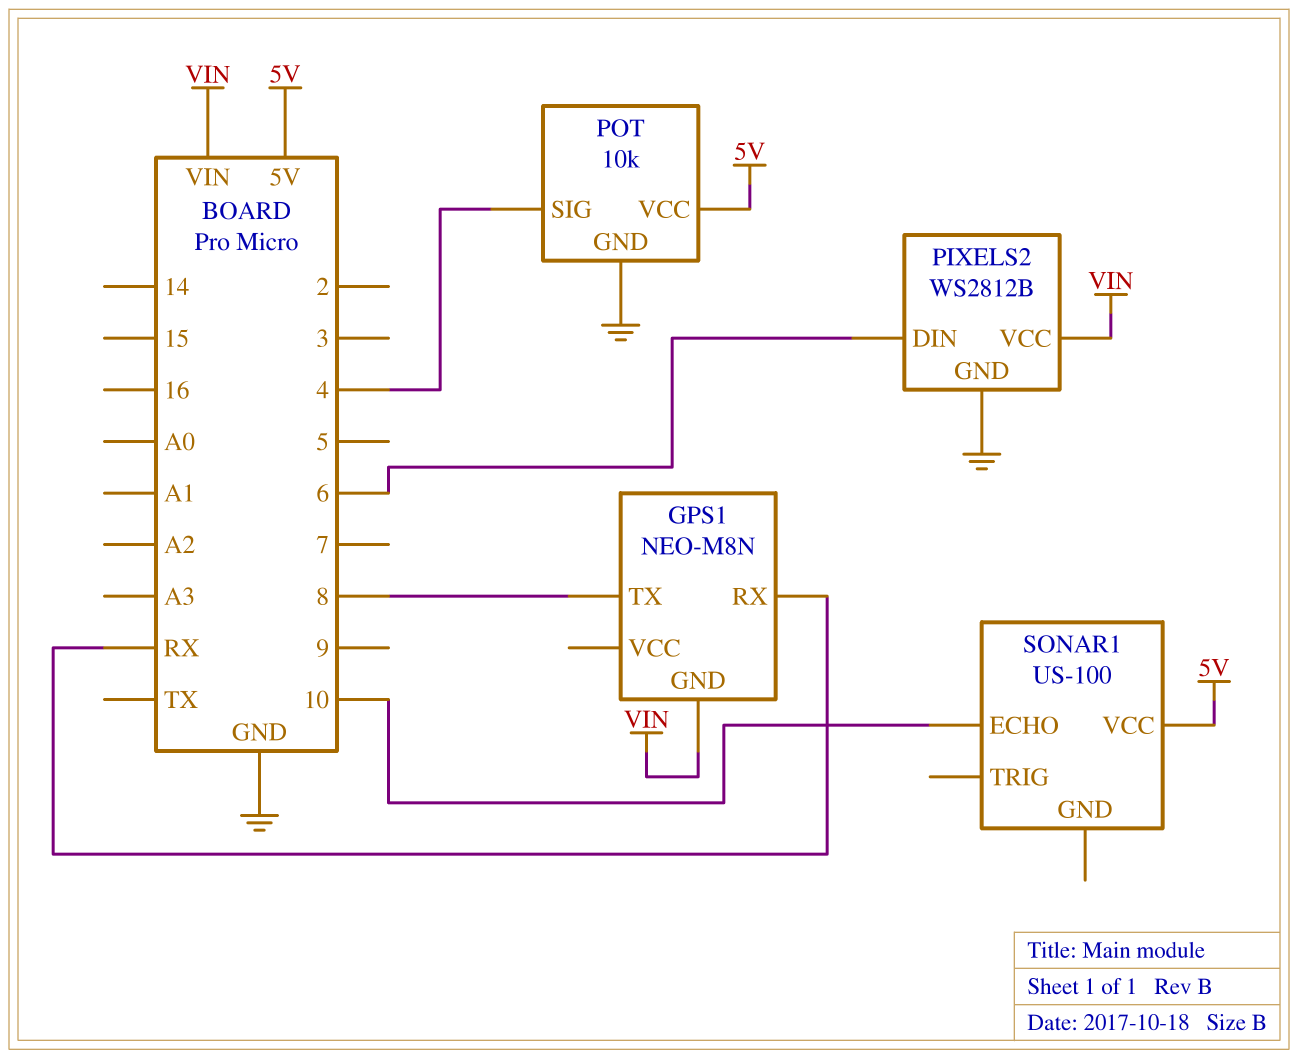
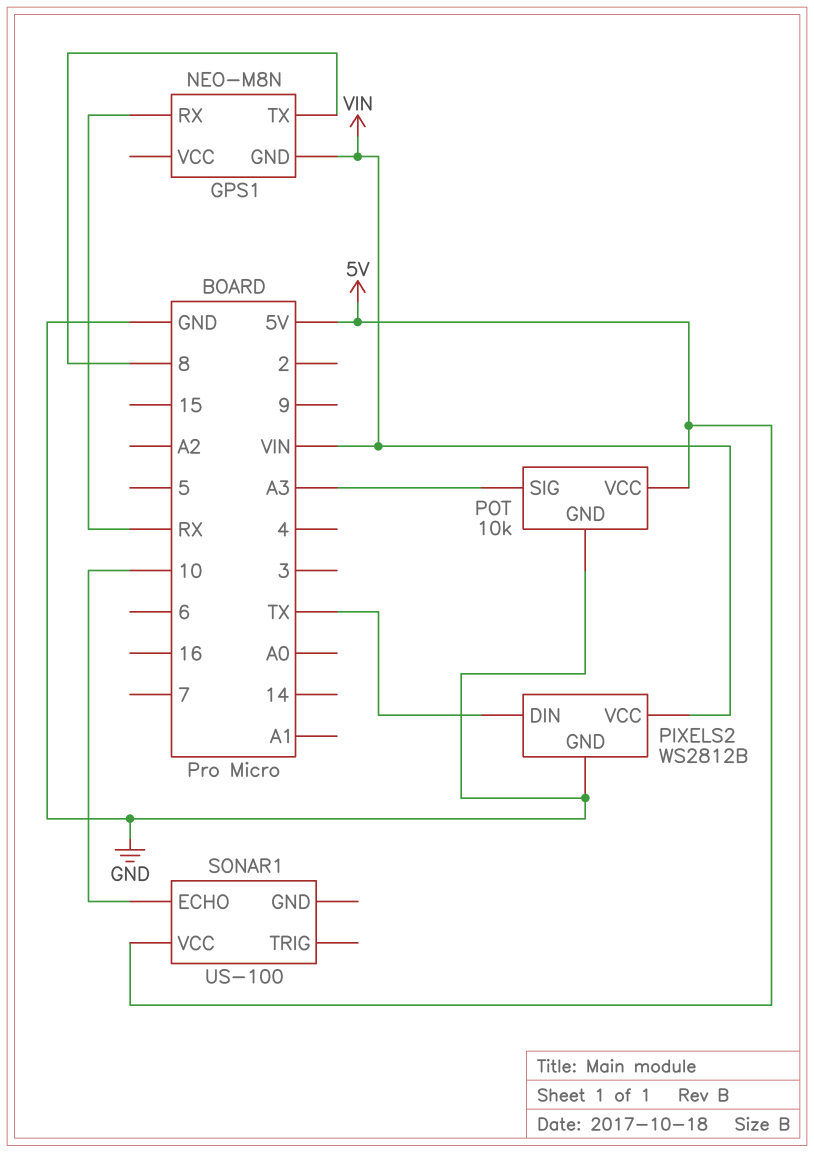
PIXELS2 pin DIN: 6 -> TX
POT pin SIG: 4 -> A3

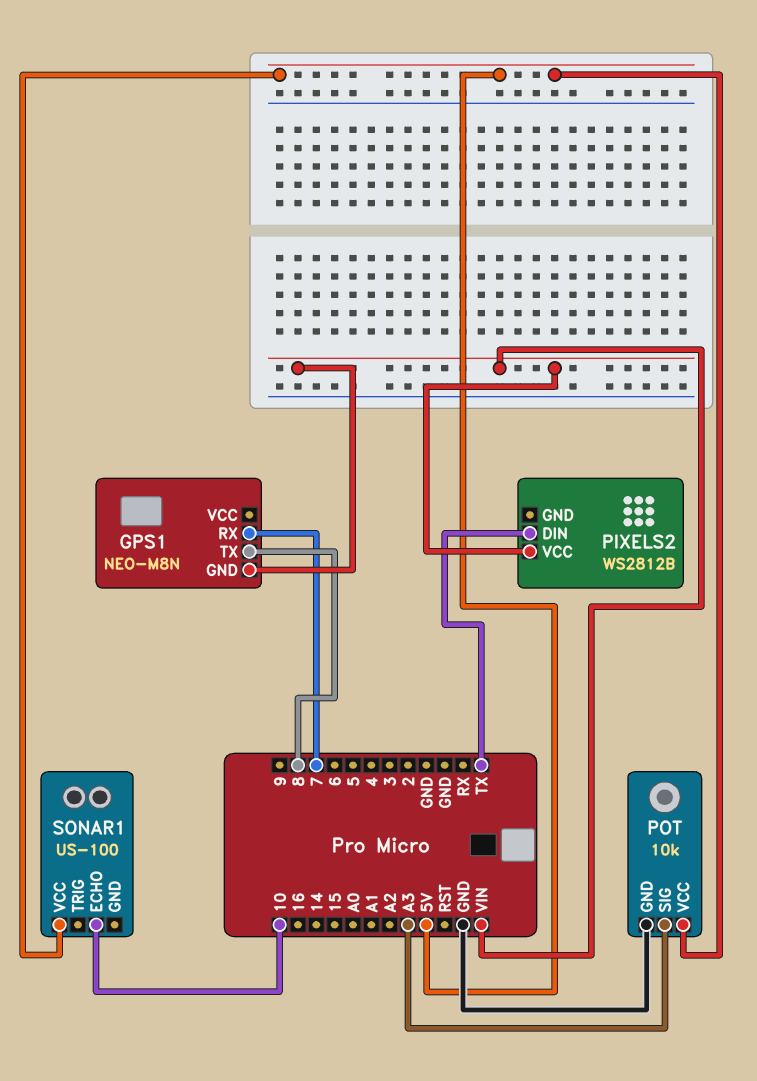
GPS1 pin RX: RX -> 7
PIXELS2 pin GND: GND -> none

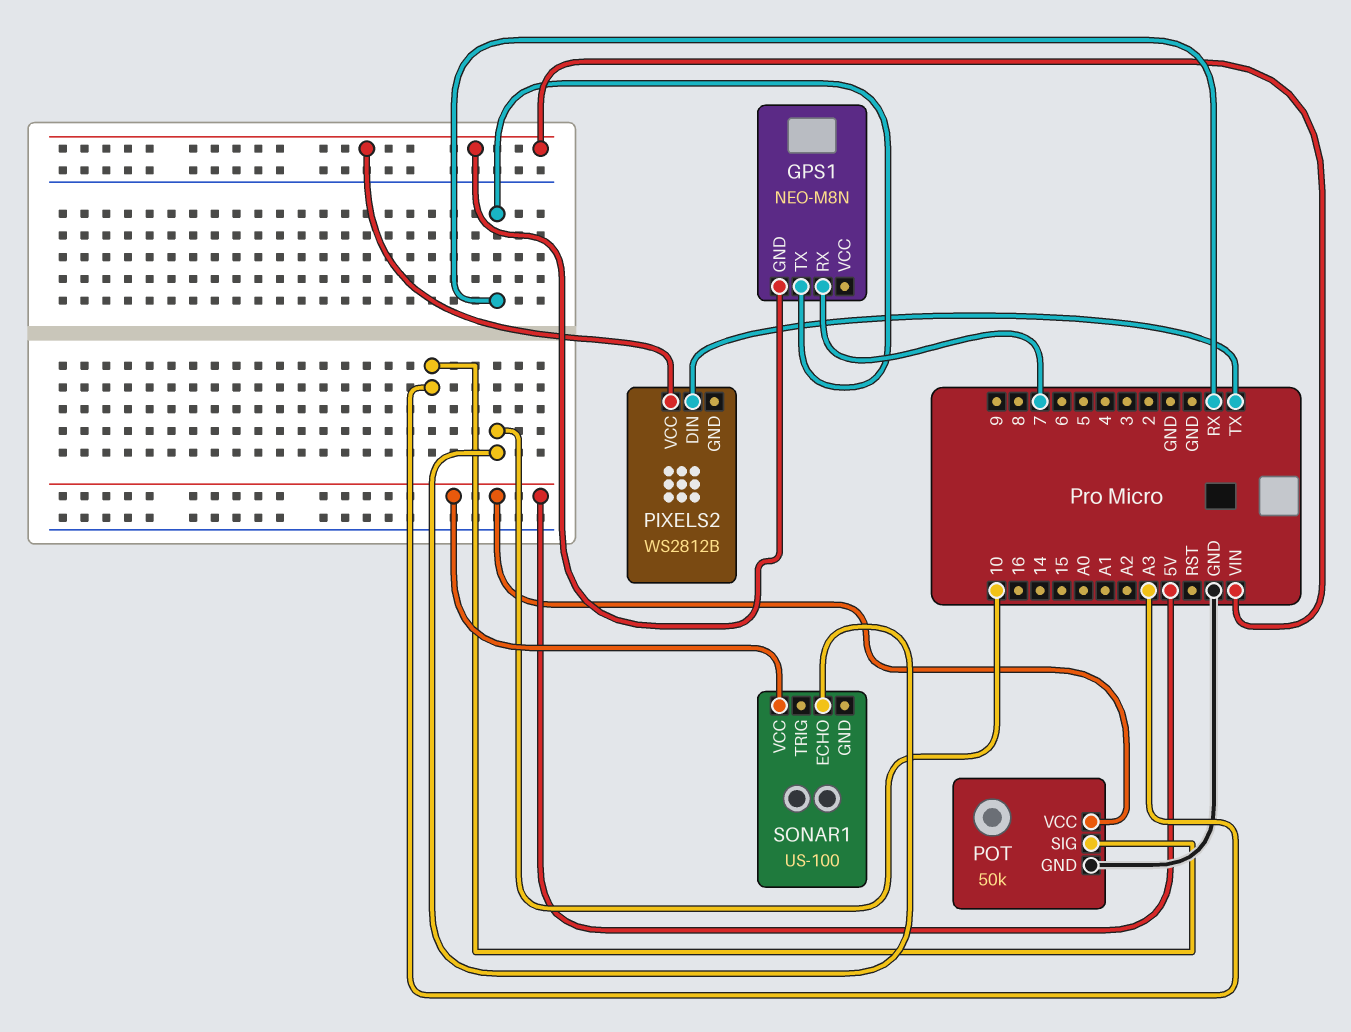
GPS1 pin TX: 8 -> RX
POT: 10k -> 50k

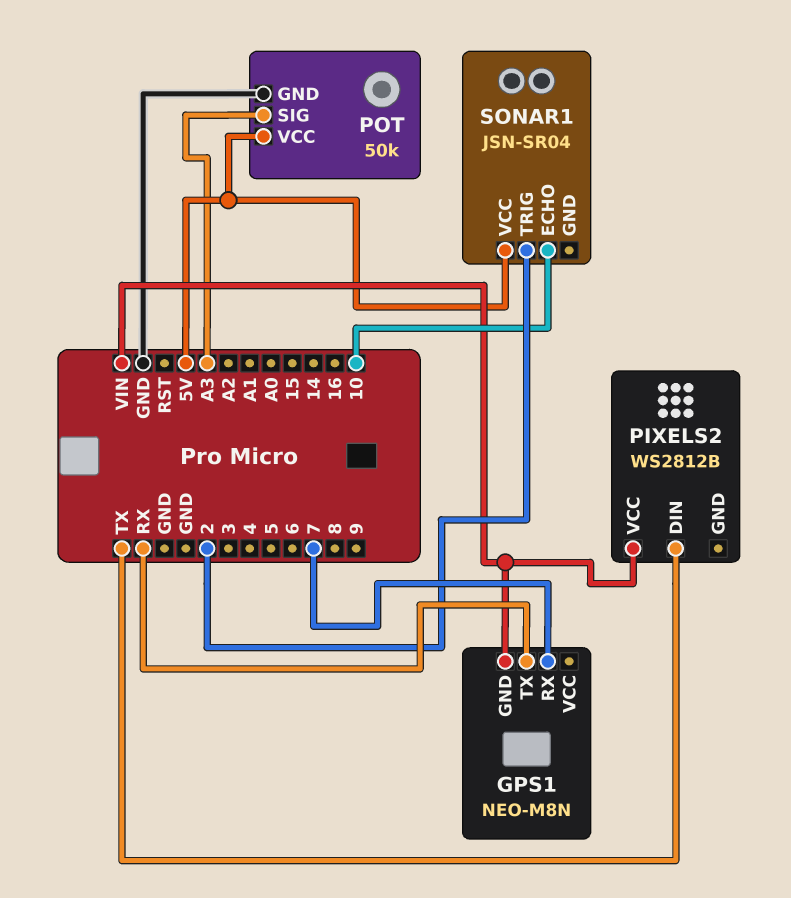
SONAR1: US-100 -> JSN-SR04
SONAR1 pin TRIG: none -> 2

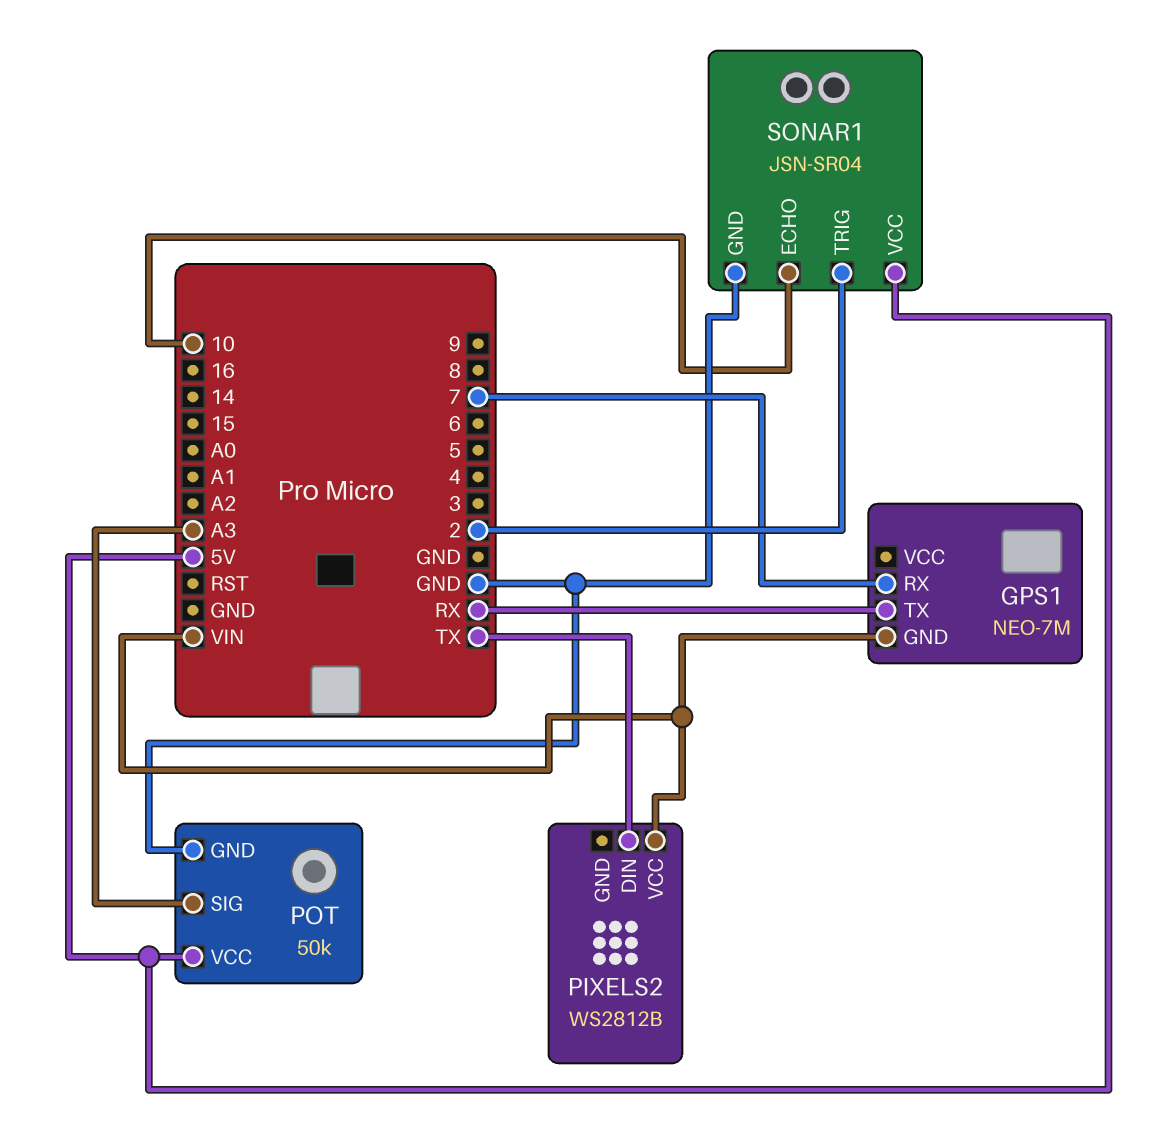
GPS1: NEO-M8N -> NEO-7M
SONAR1 pin GND: none -> GND

